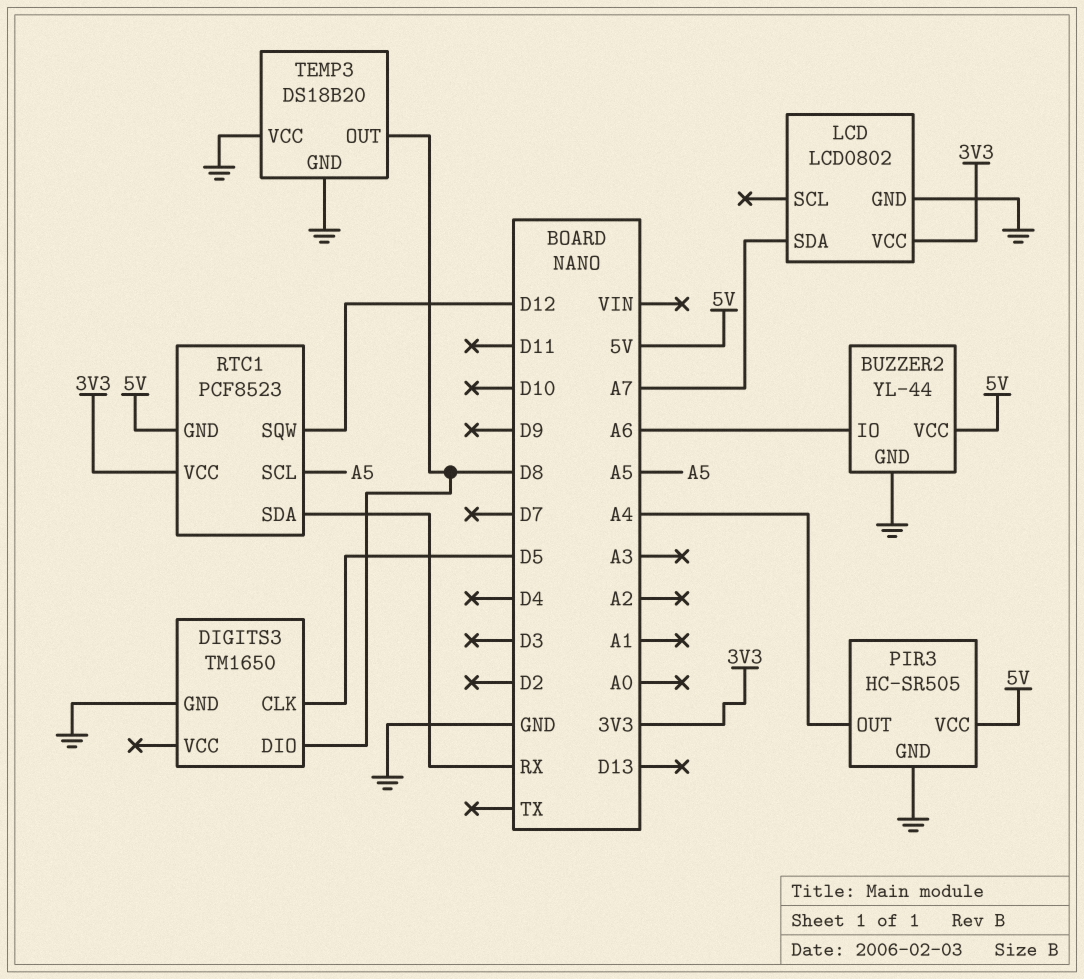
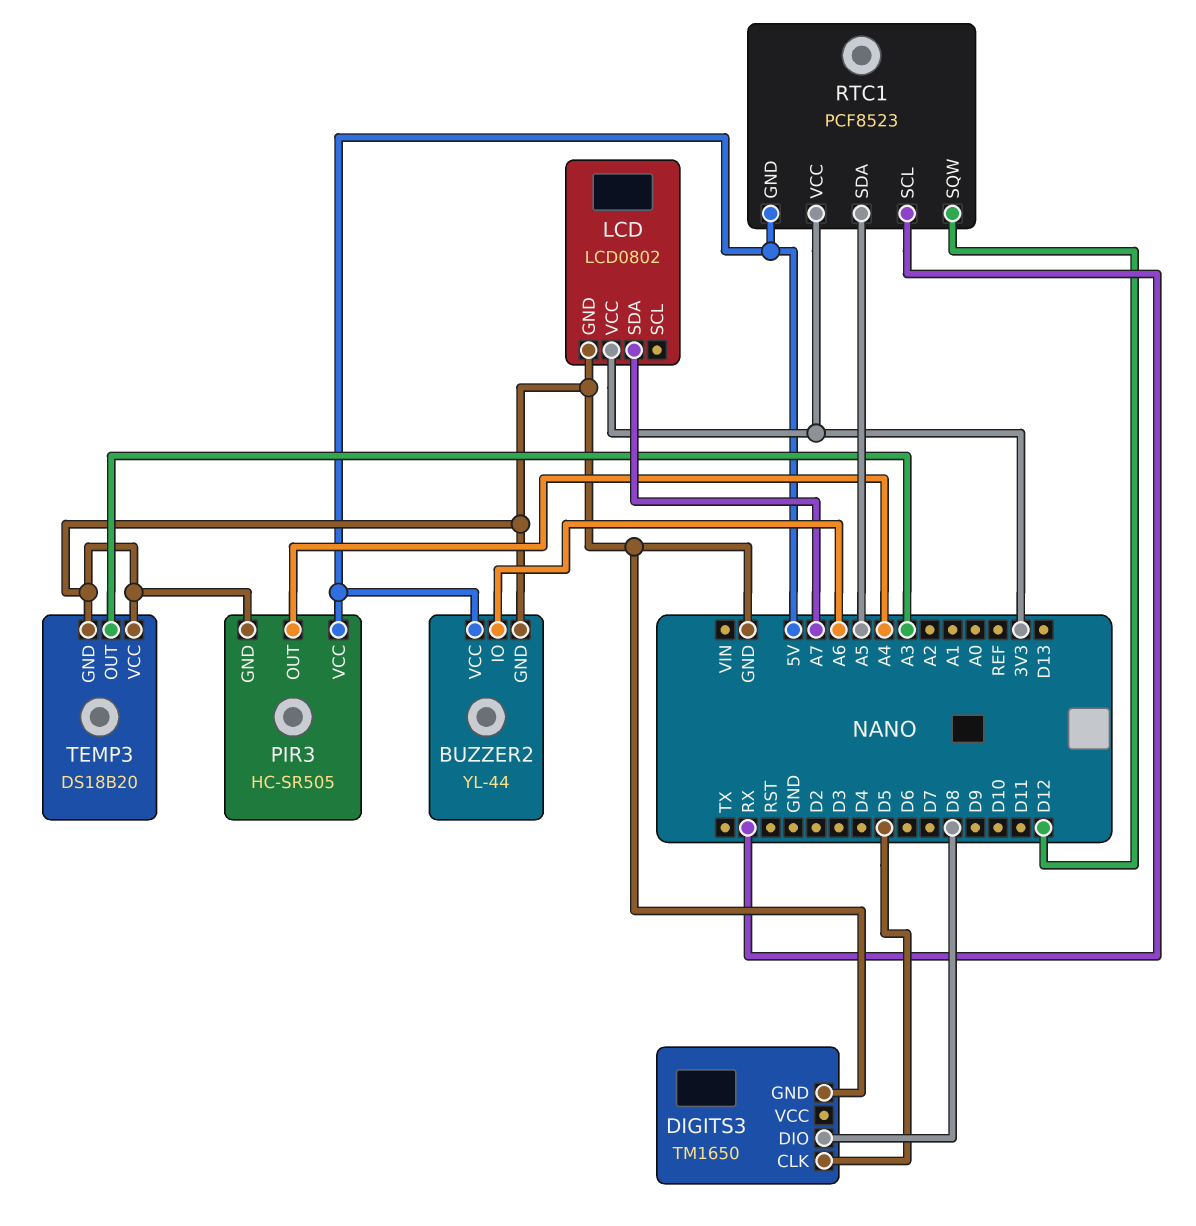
RTC1 pin SCL: A5 -> RX
RTC1 pin SDA: RX -> A5
TEMP3 pin OUT: D8 -> A3

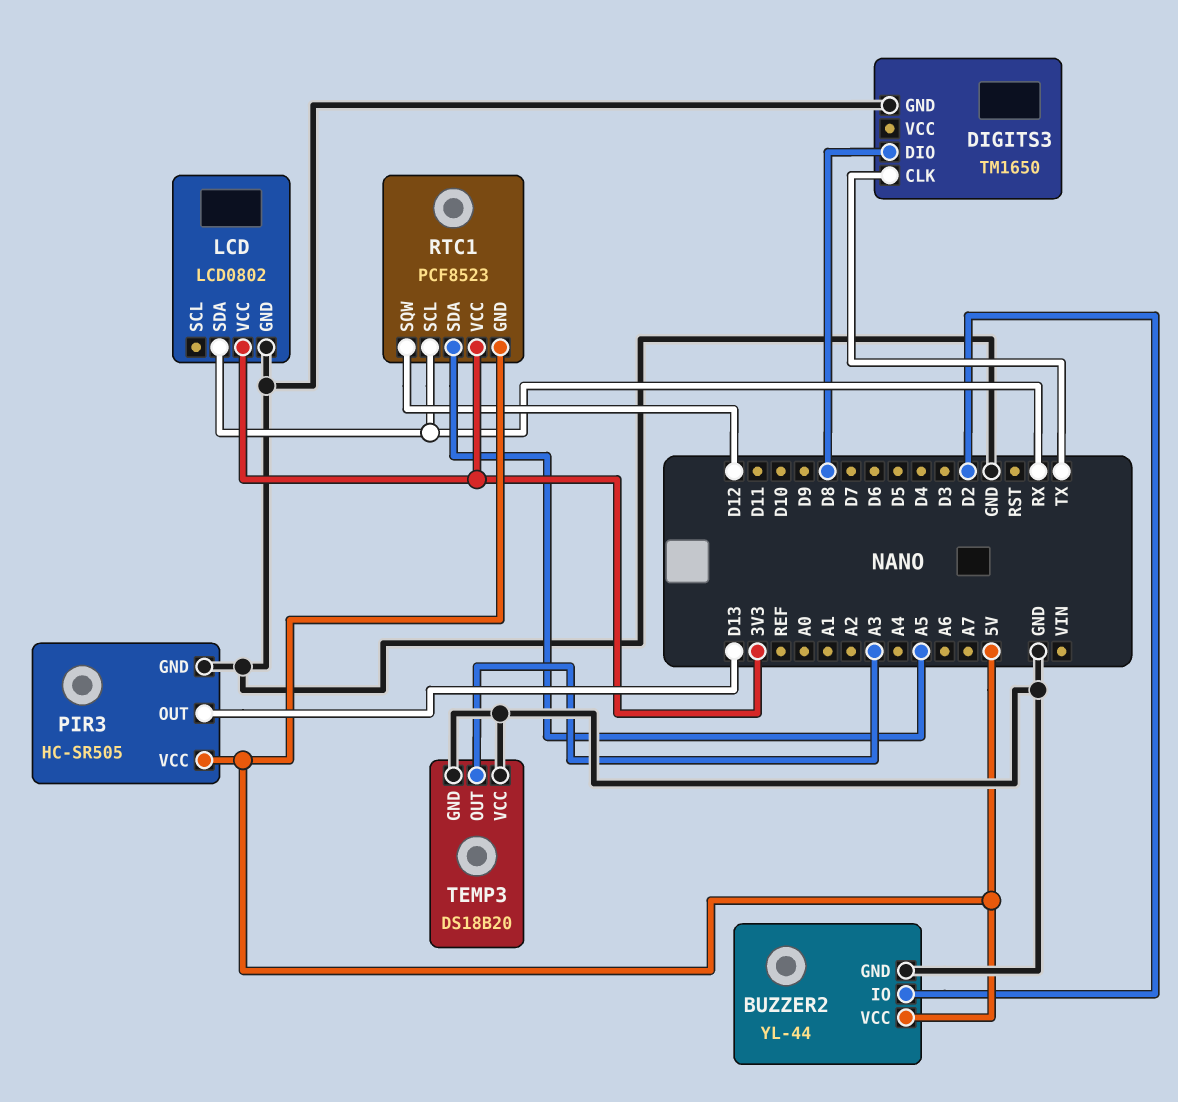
BUZZER2 pin IO: A6 -> D2
DIGITS3 pin CLK: D5 -> TX
LCD pin SDA: A7 -> RX
PIR3 pin OUT: A4 -> D13

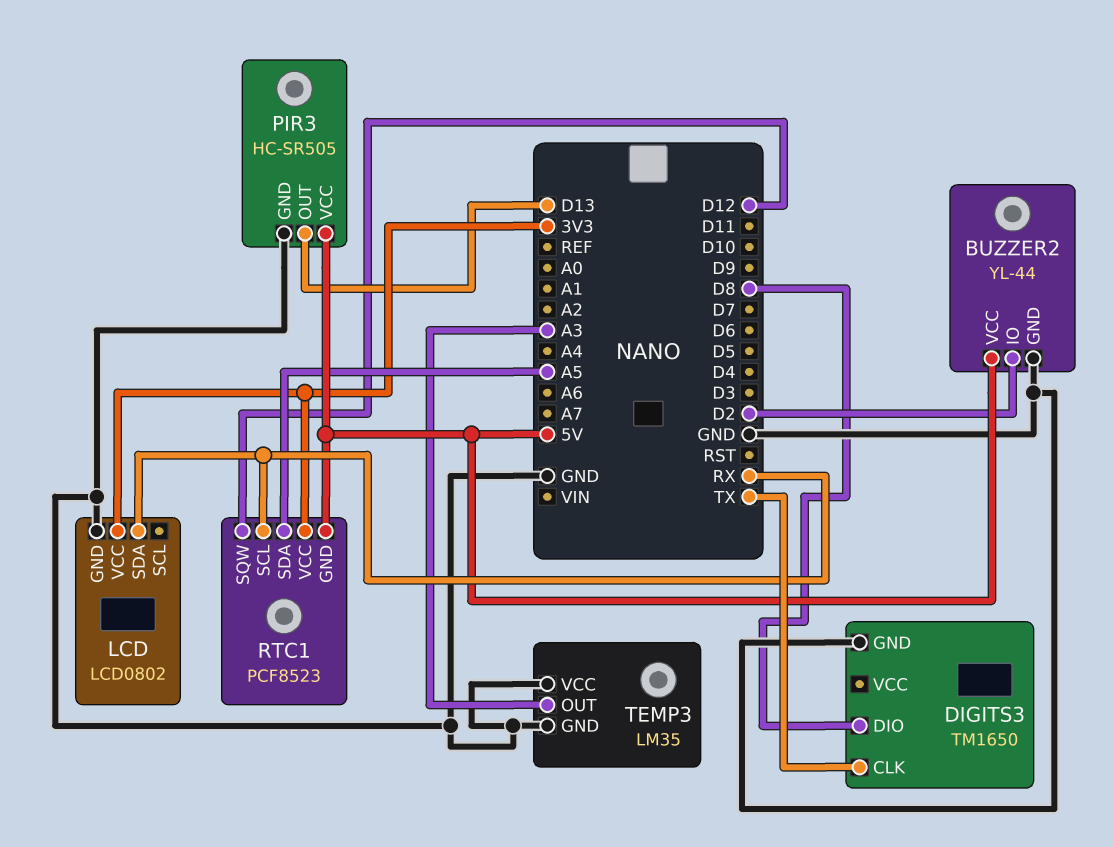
TEMP3: DS18B20 -> LM35

